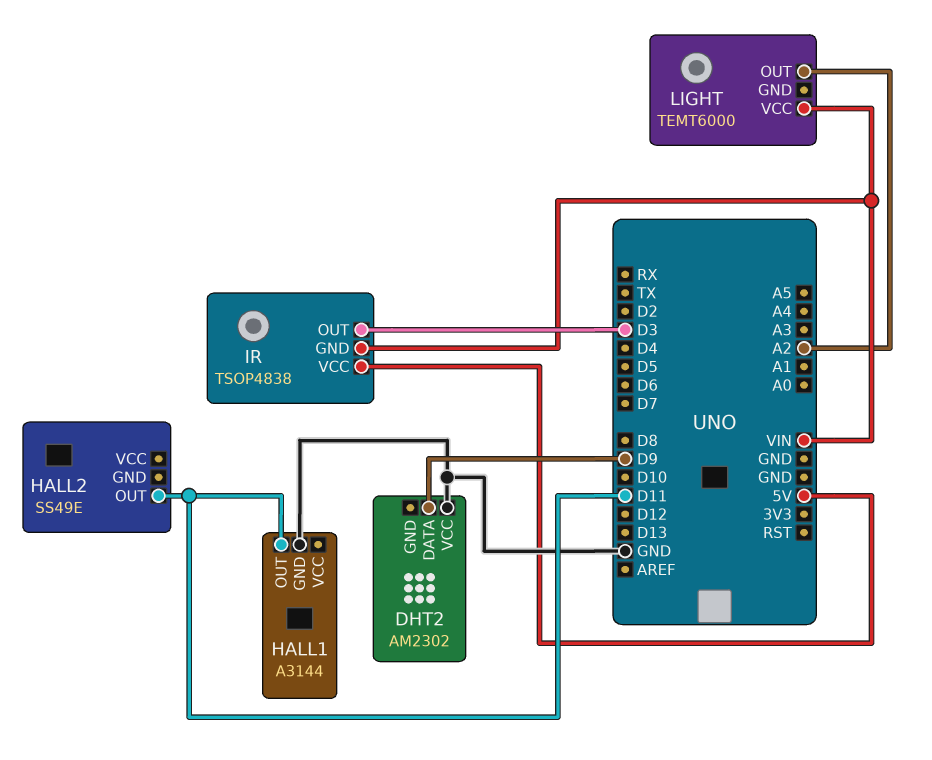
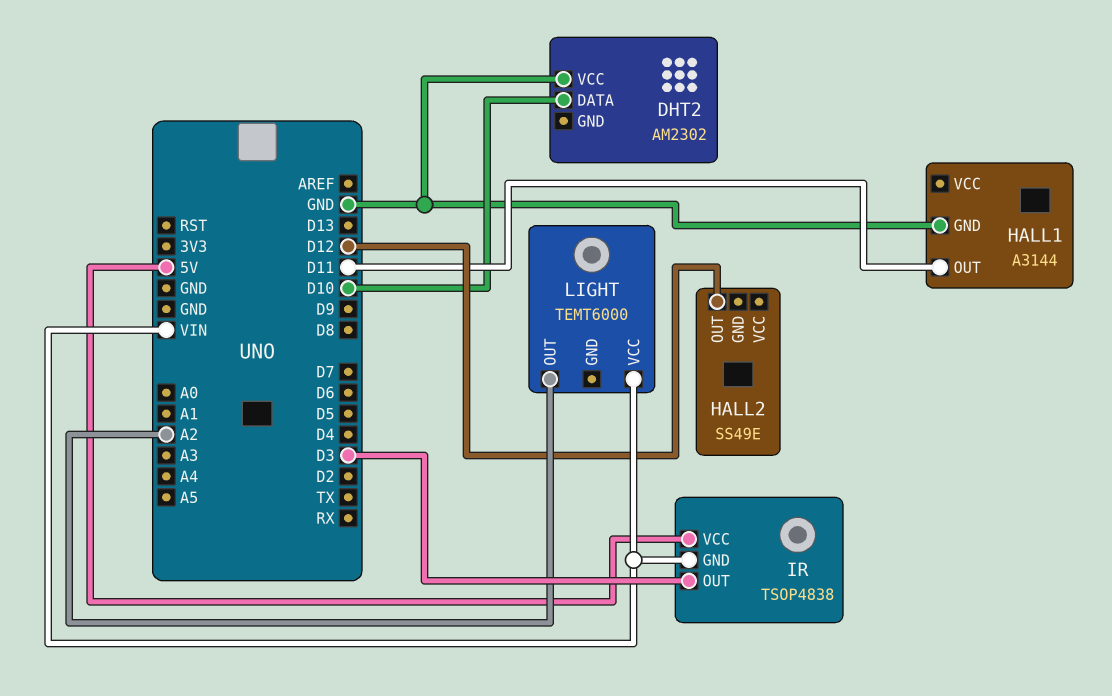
DHT2 pin DATA: D9 -> D10
HALL2 pin OUT: D11 -> D12

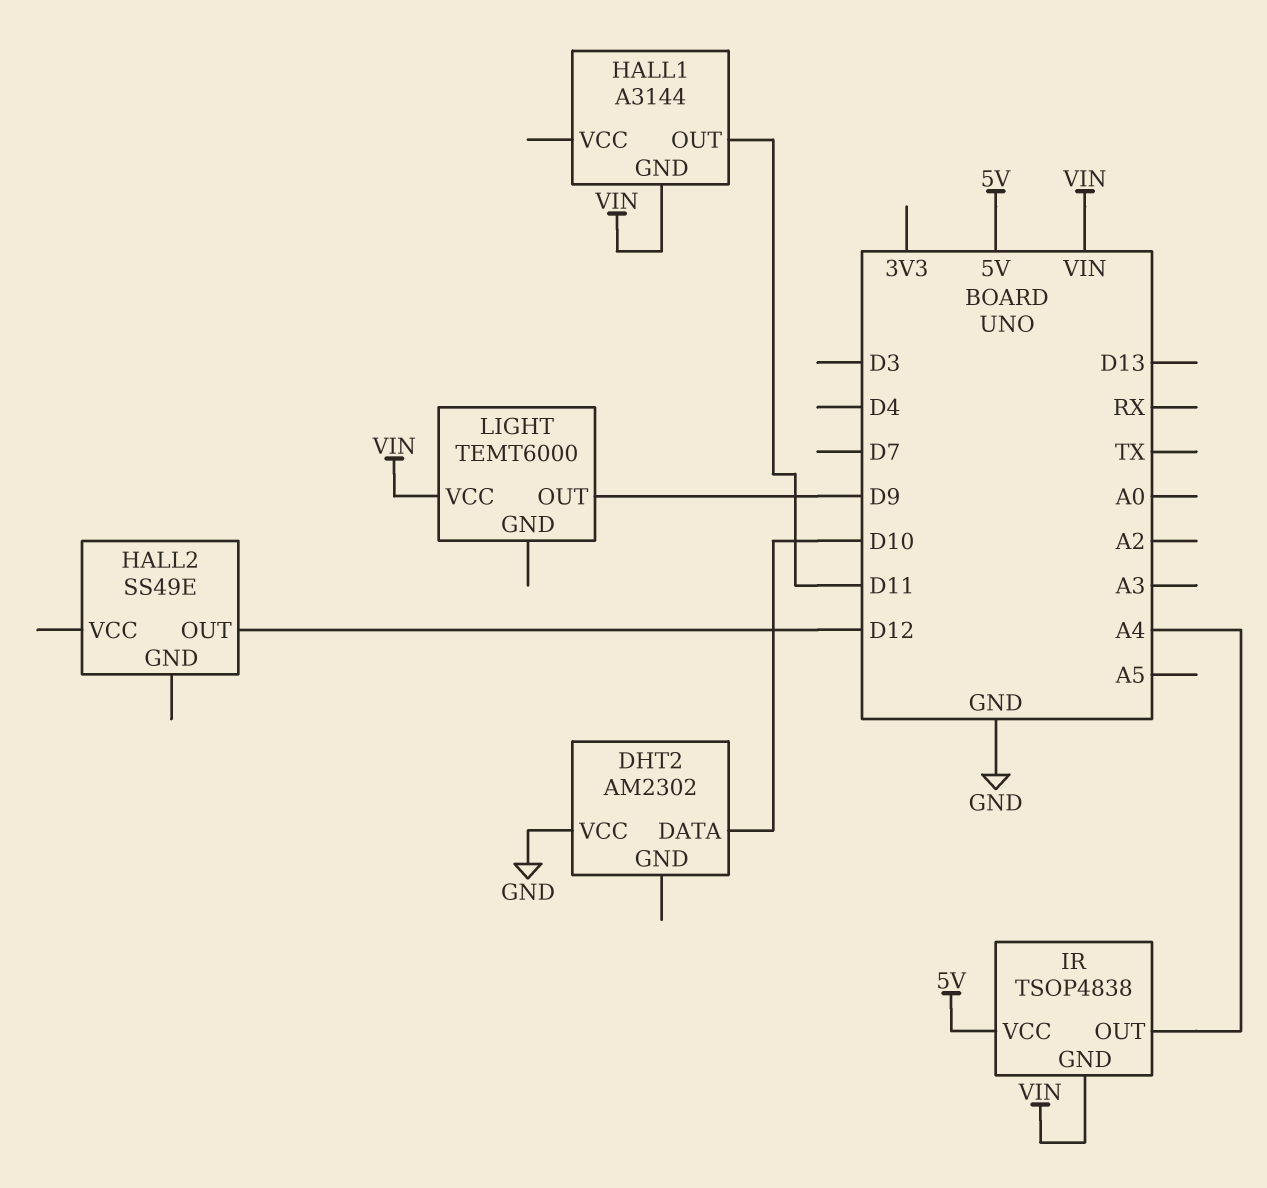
HALL1 pin GND: GND -> VIN
IR pin OUT: D3 -> A4
LIGHT pin OUT: A2 -> D9

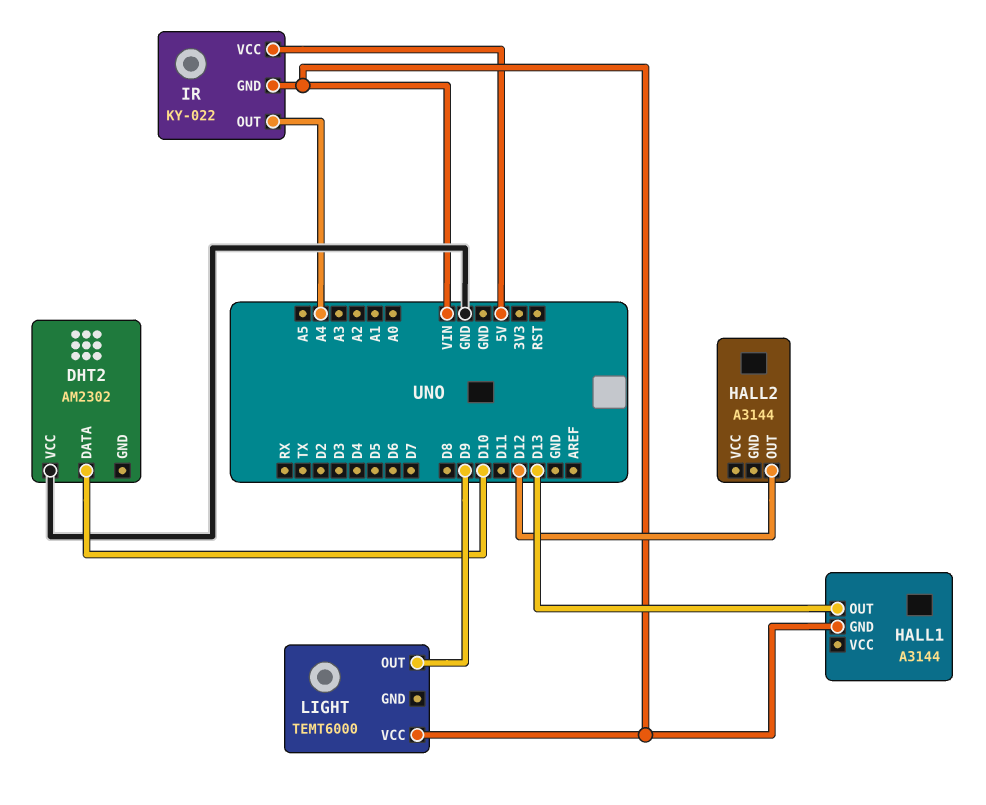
HALL1 pin OUT: D11 -> D13
HALL2: SS49E -> A3144
IR: TSOP4838 -> KY-022

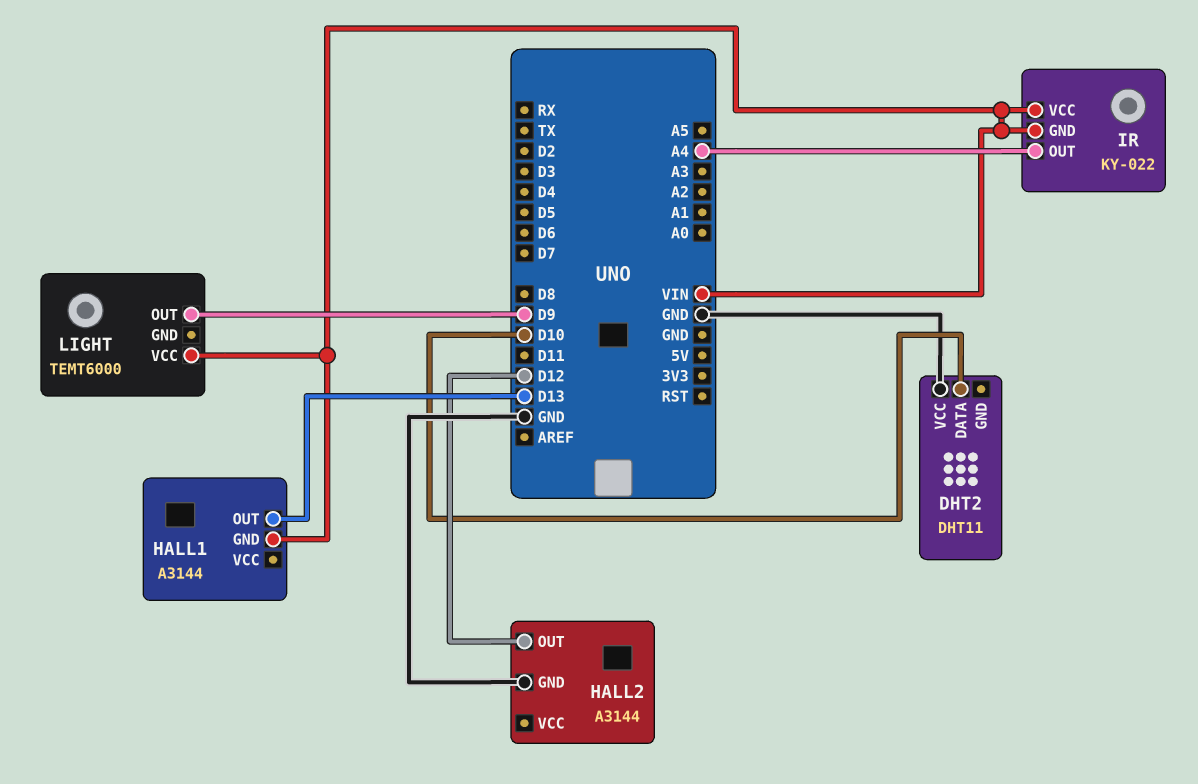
DHT2: AM2302 -> DHT11
HALL2 pin GND: none -> GND
IR pin VCC: 5V -> VIN

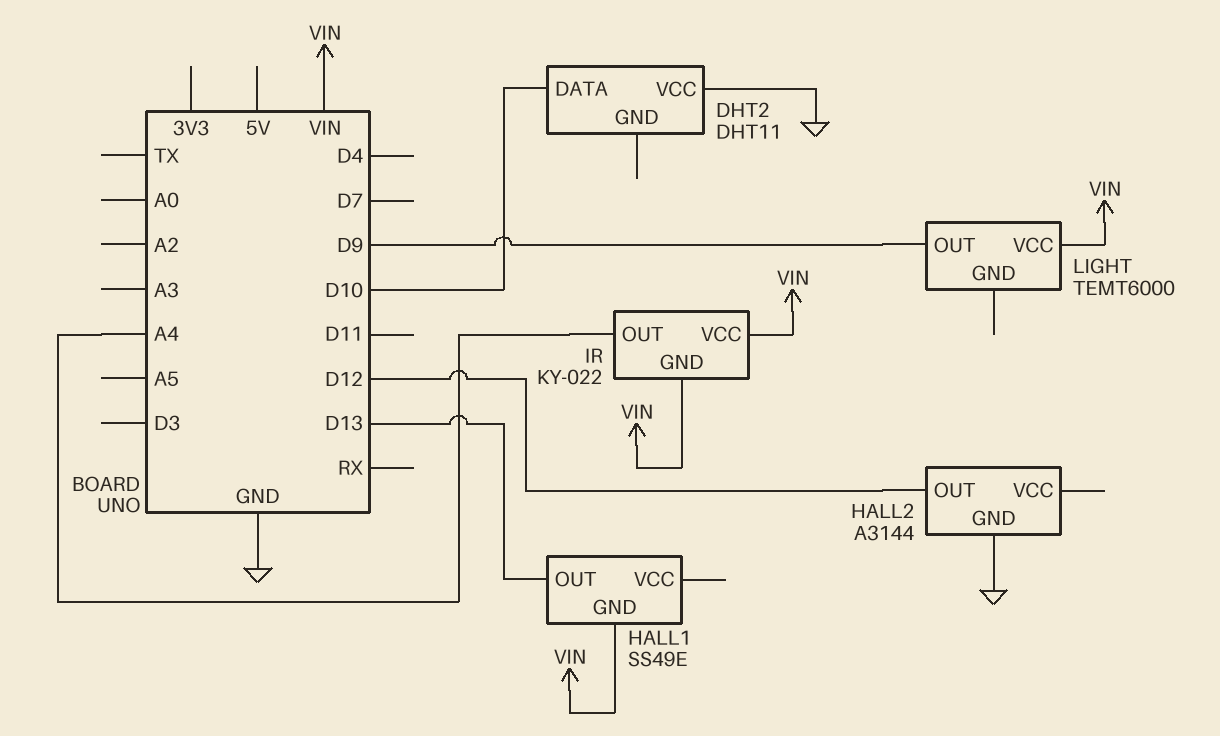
HALL1: A3144 -> SS49E

